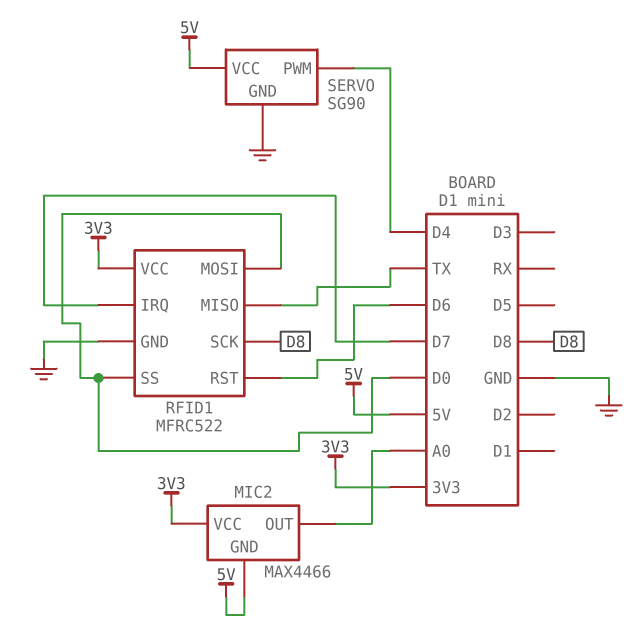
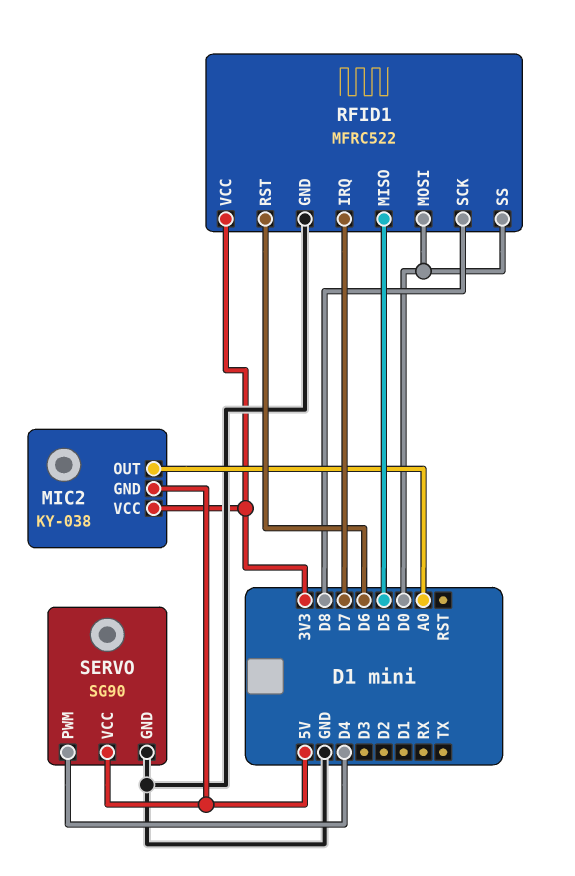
MIC2: MAX4466 -> KY-038
RFID1 pin MISO: TX -> D5

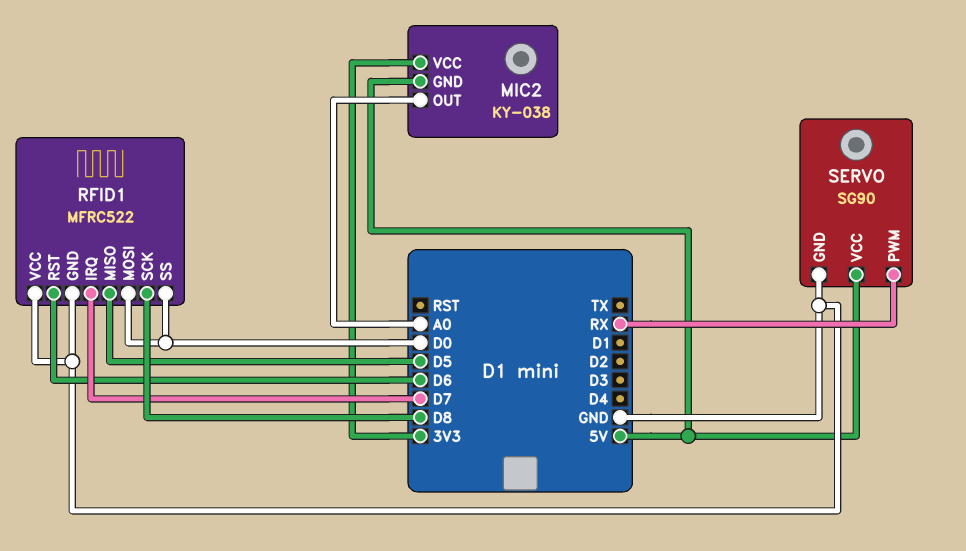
RFID1 pin VCC: 3V3 -> GND
SERVO pin PWM: D4 -> RX

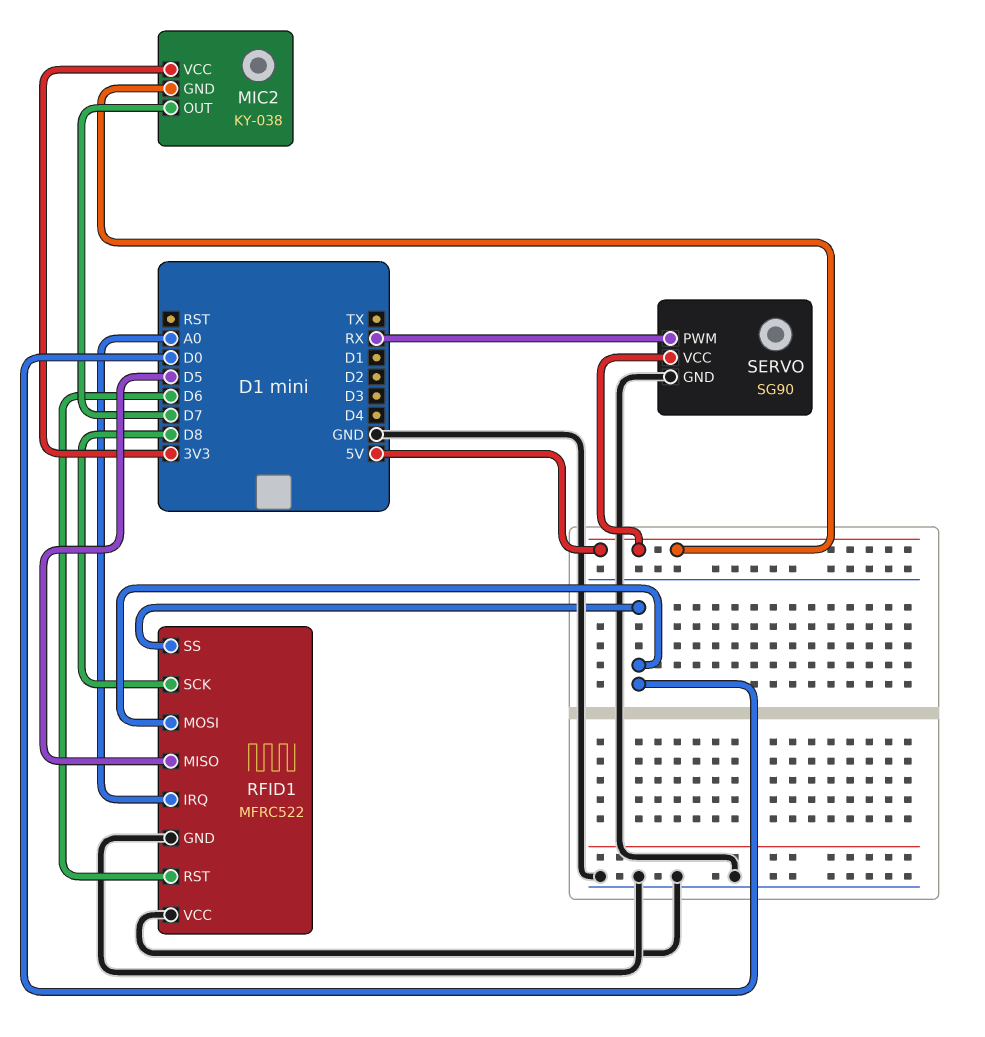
MIC2 pin OUT: A0 -> D7
RFID1 pin IRQ: D7 -> A0

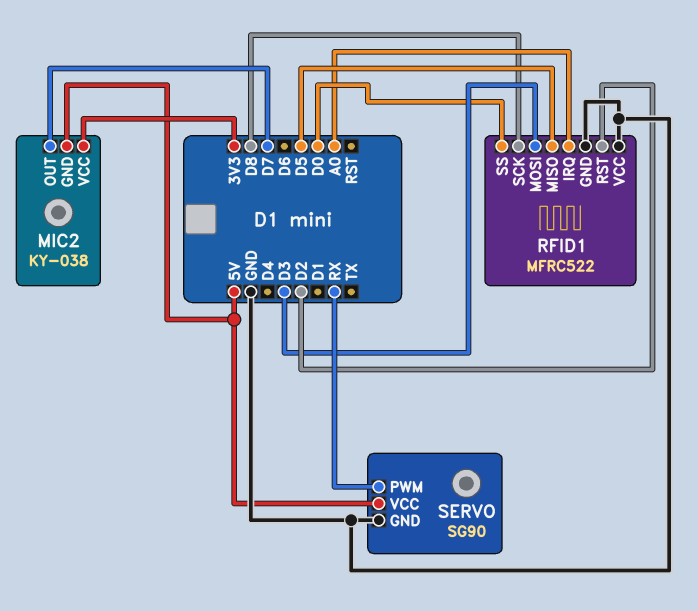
RFID1 pin MOSI: D0 -> D3
RFID1 pin RST: D6 -> D2

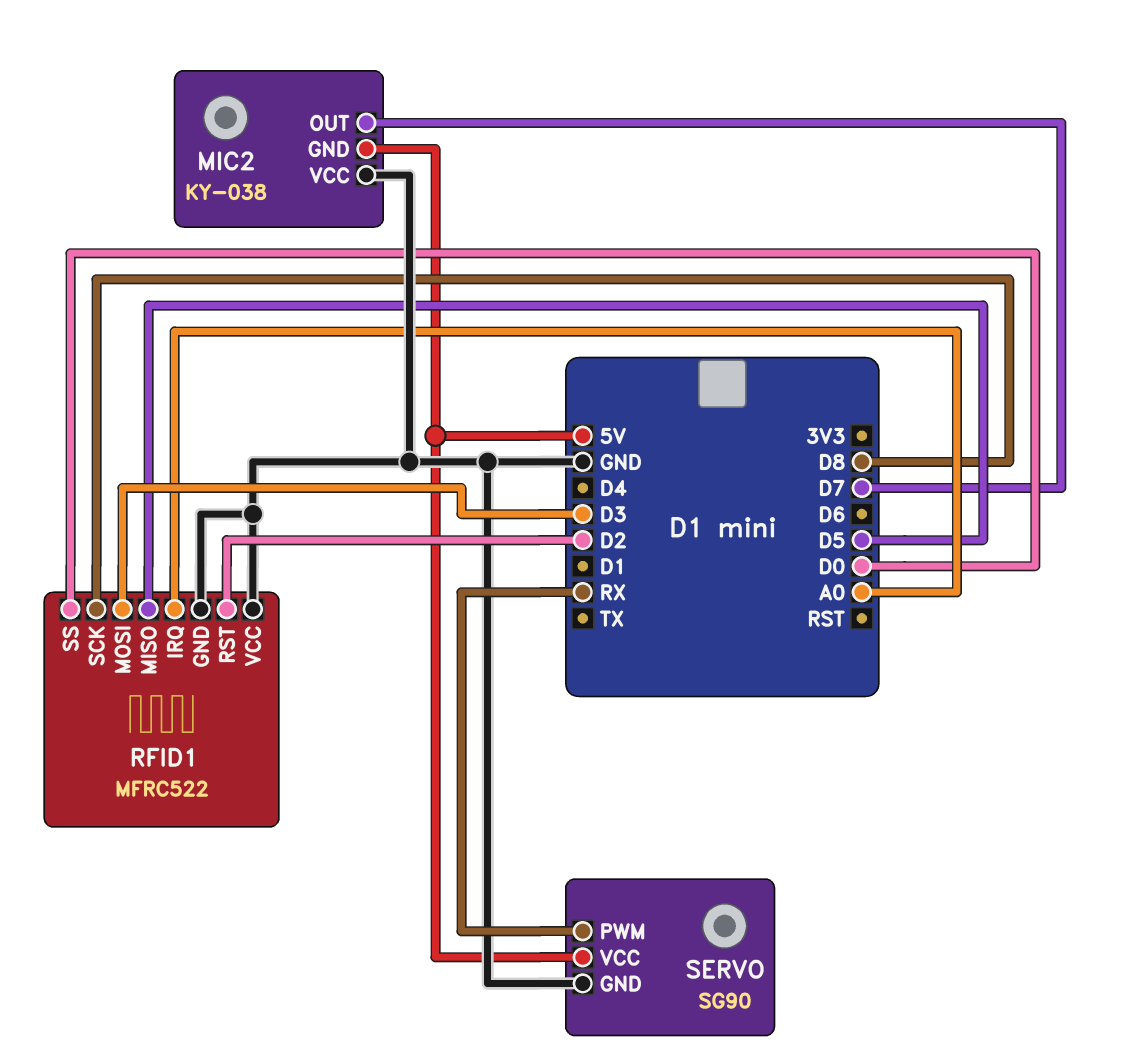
MIC2 pin VCC: 3V3 -> GND

